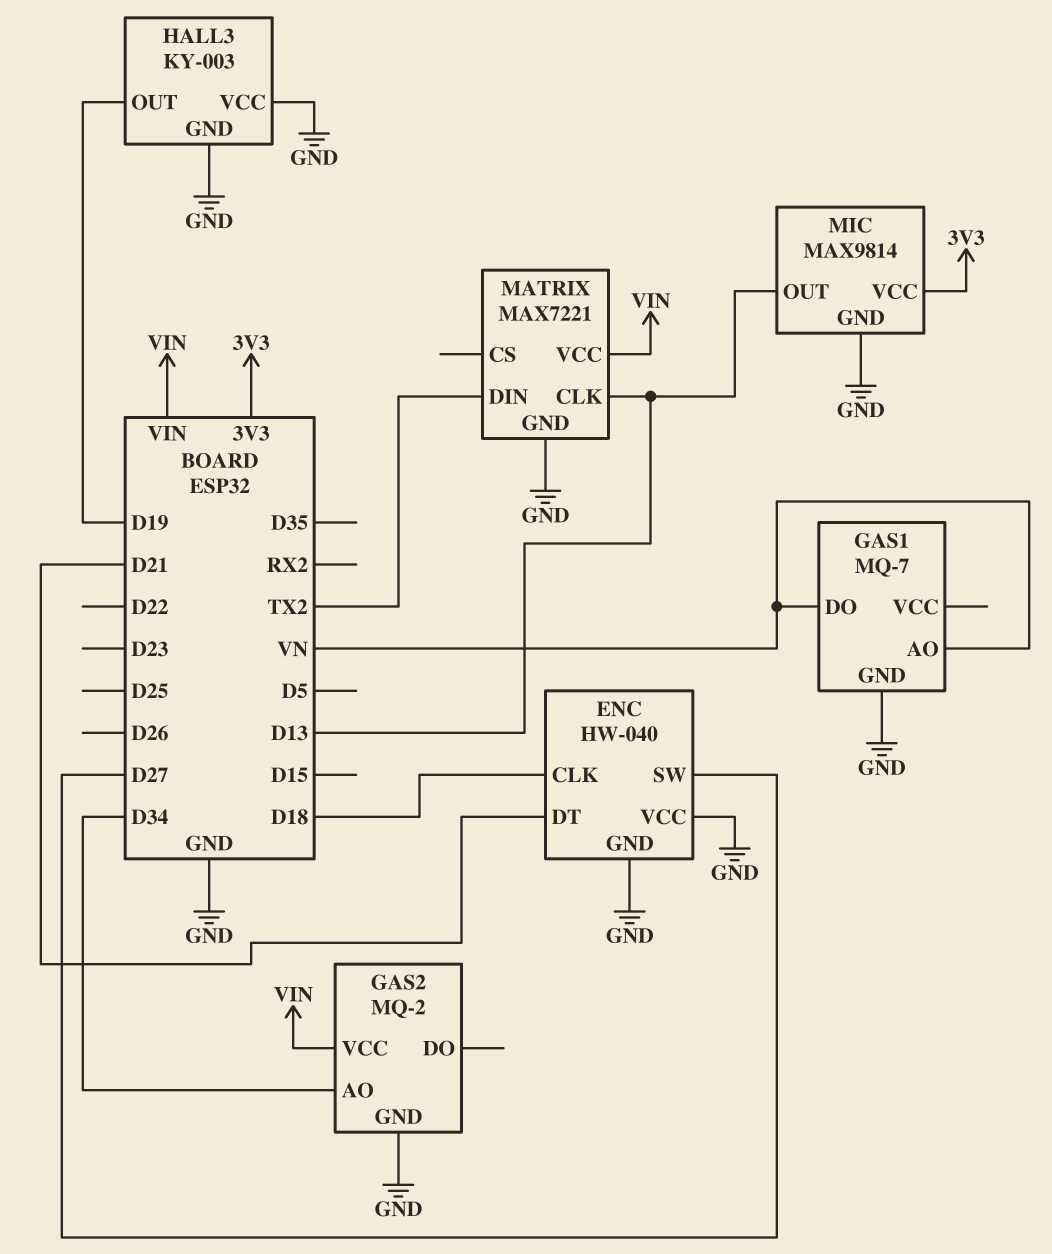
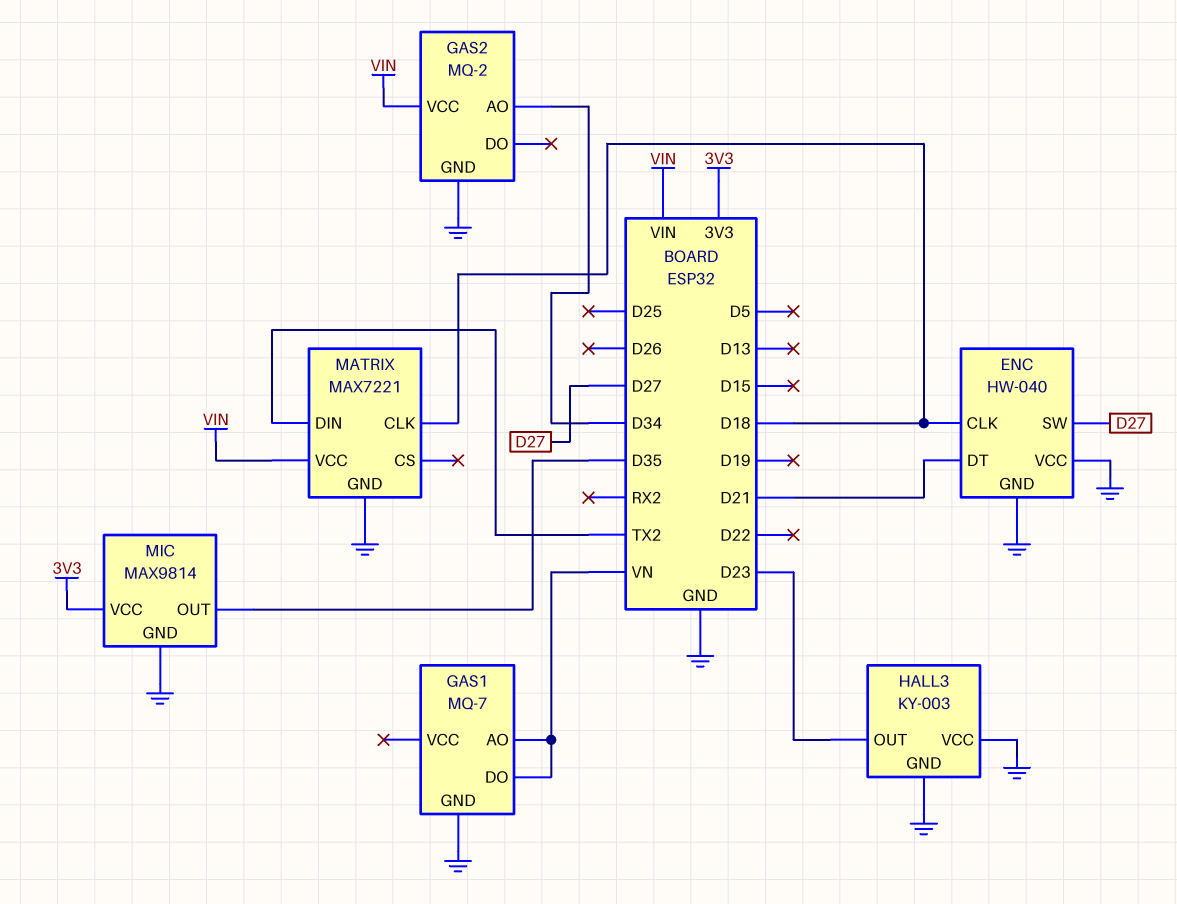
HALL3 pin OUT: D19 -> D23
MATRIX pin CLK: D13 -> D18
MIC pin OUT: D13 -> D35

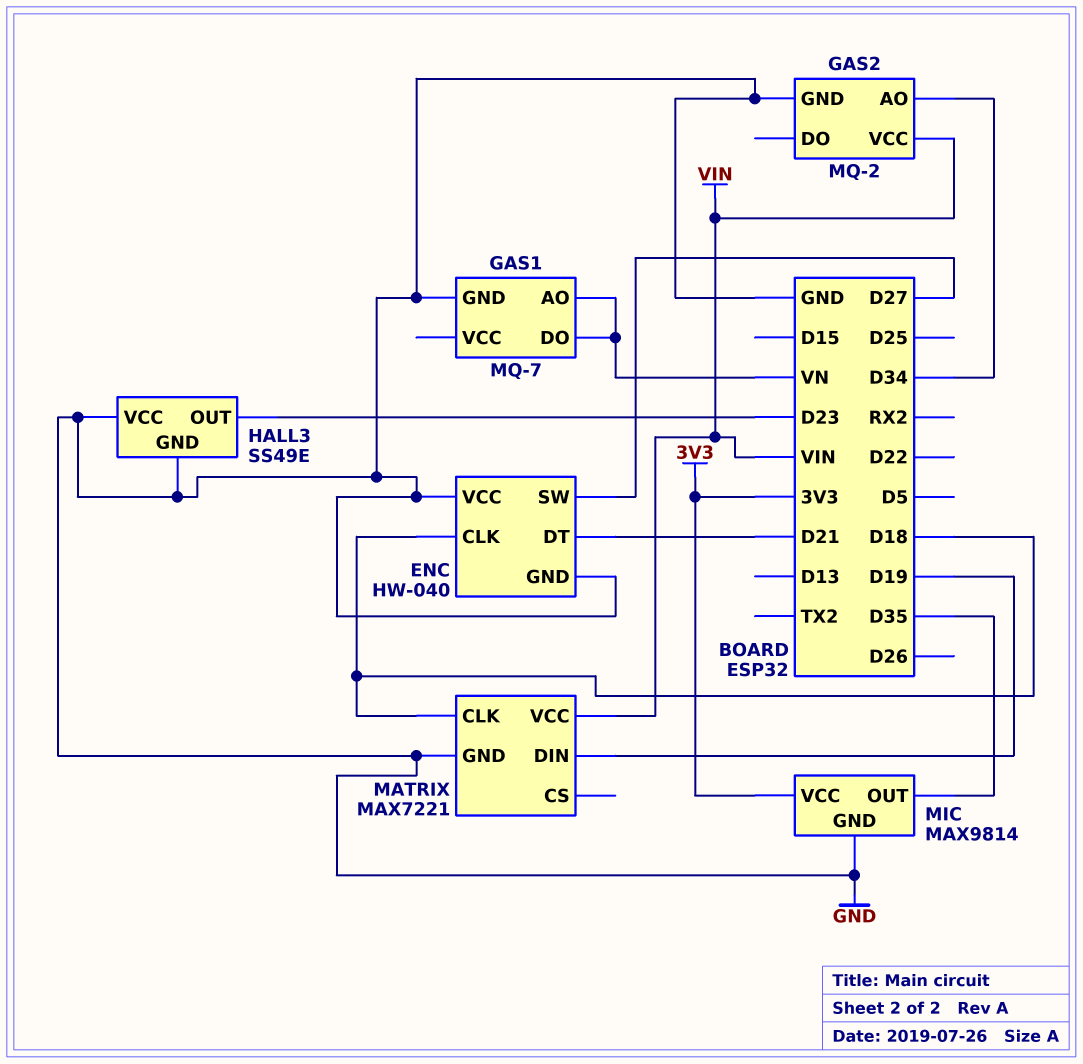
HALL3: KY-003 -> SS49E
MATRIX pin DIN: TX2 -> D19

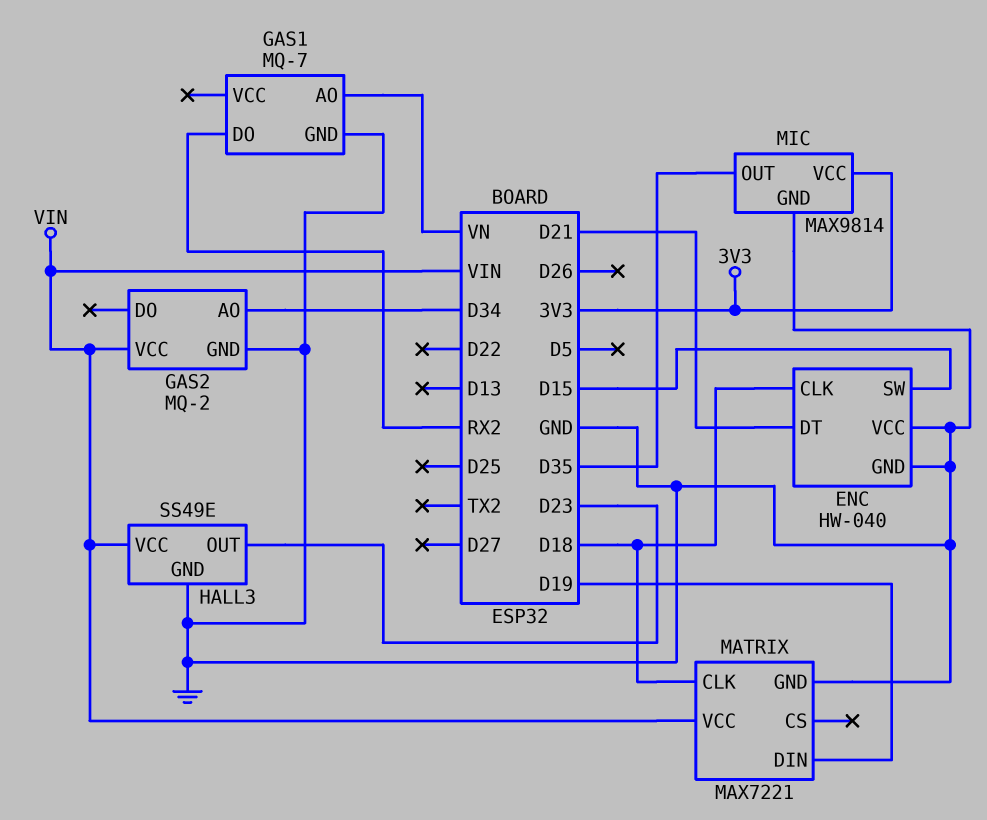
ENC pin SW: D27 -> D15
GAS1 pin DO: VN -> RX2
HALL3 pin VCC: GND -> VIN

